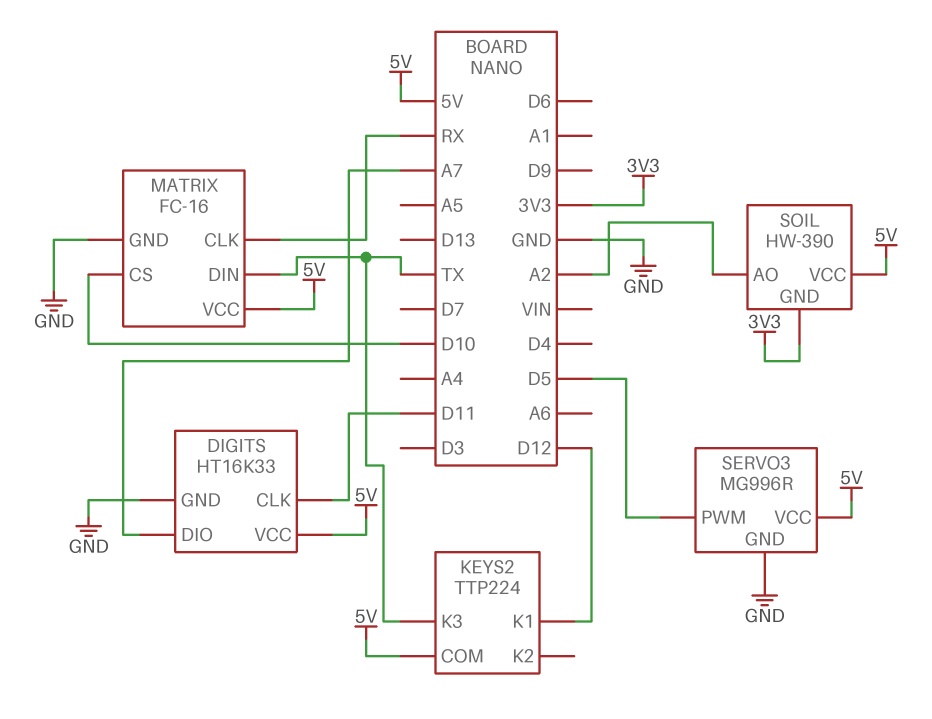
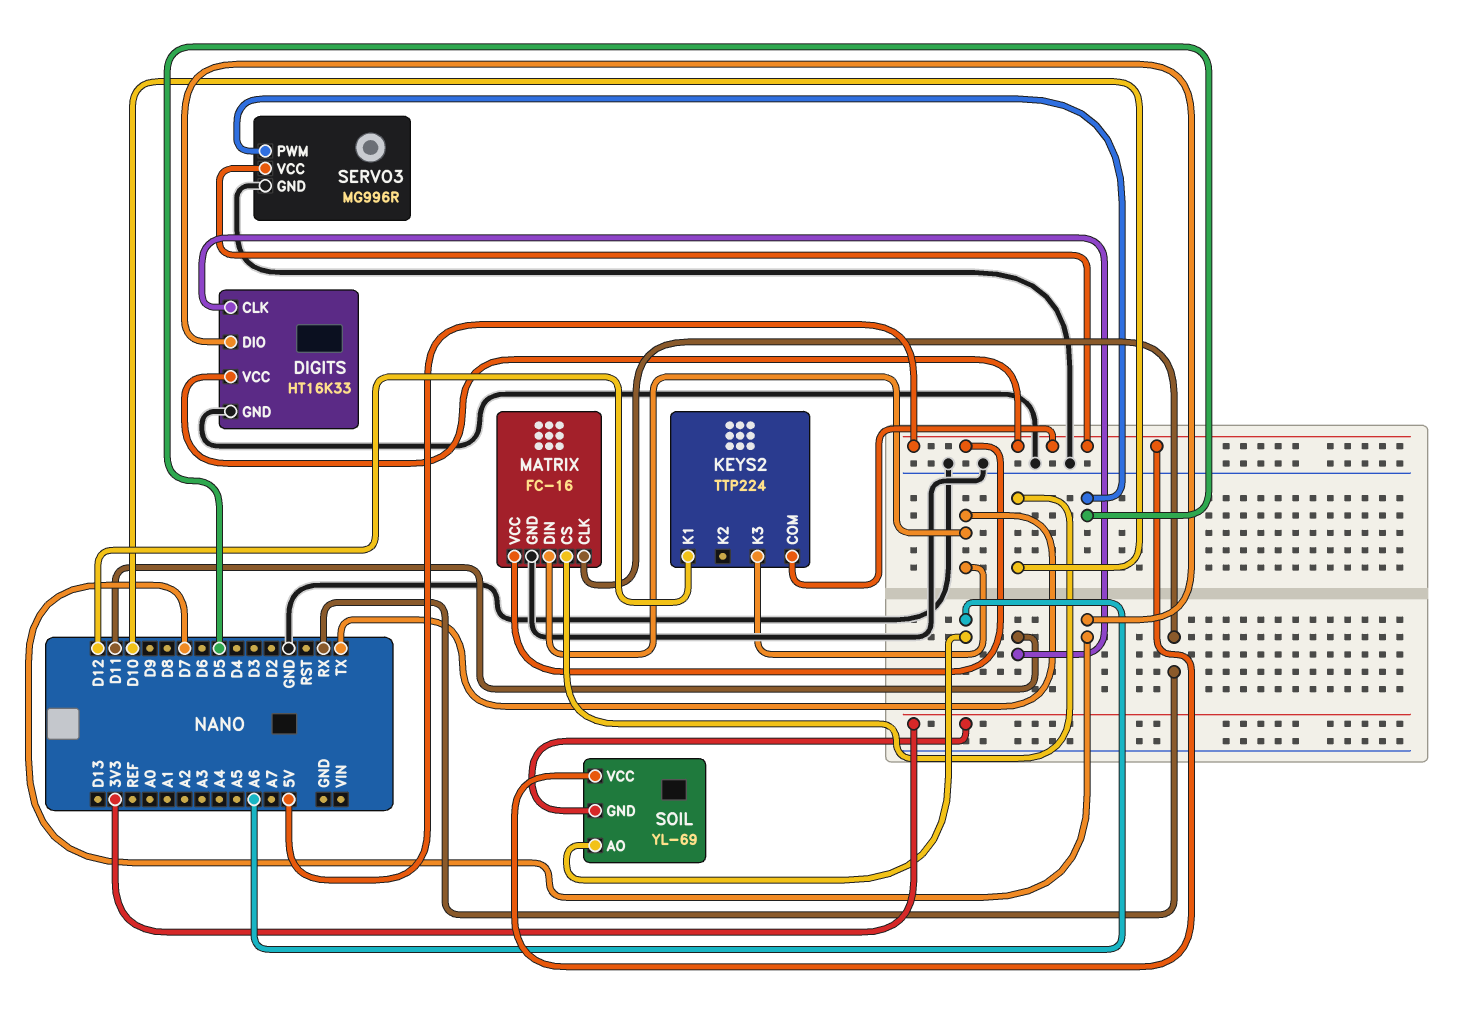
DIGITS pin DIO: A7 -> D7
SOIL: HW-390 -> YL-69
SOIL pin AO: A2 -> A6

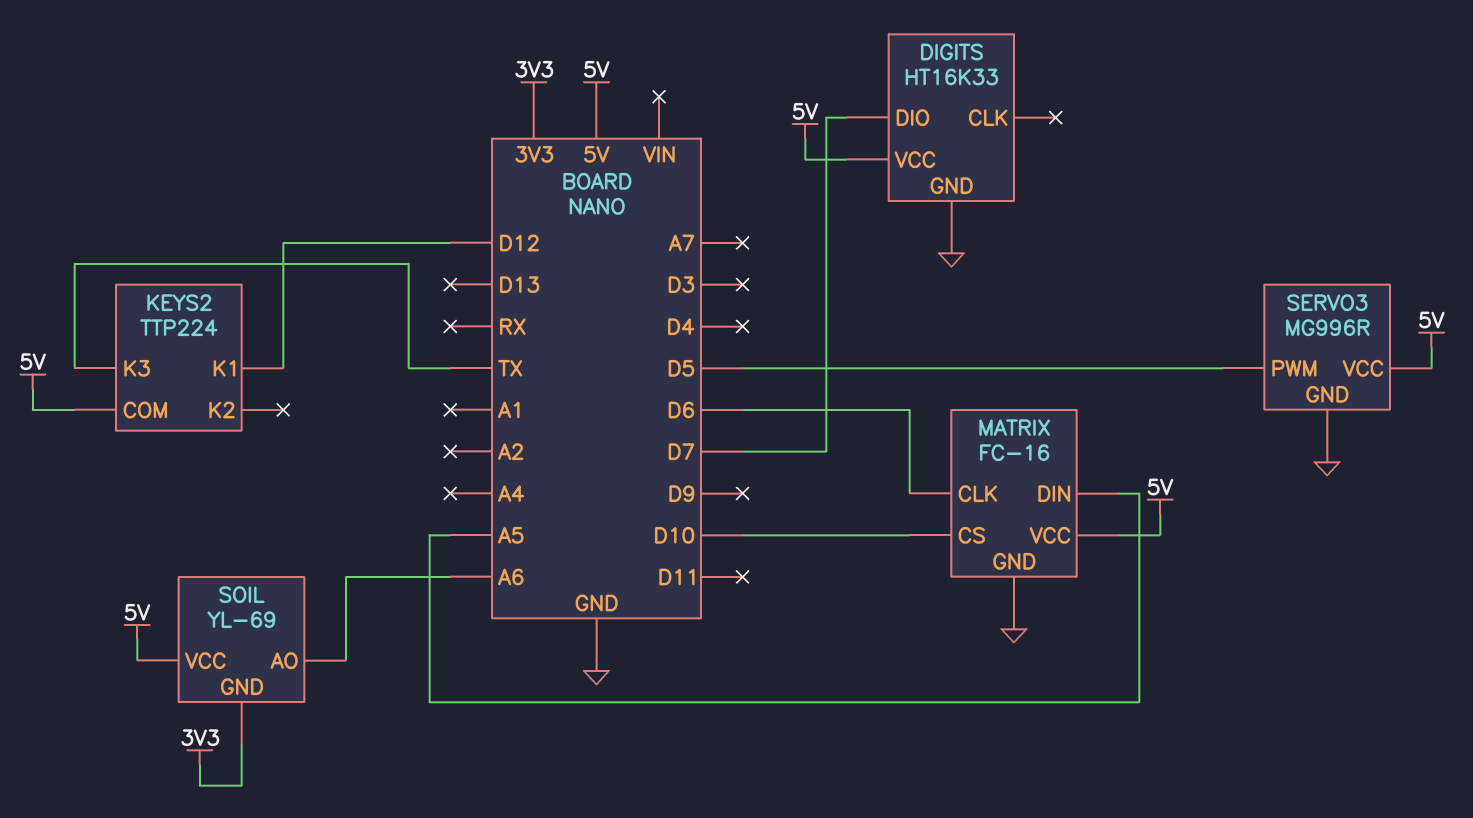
DIGITS pin CLK: D11 -> none
MATRIX pin CLK: RX -> D6
MATRIX pin DIN: TX -> A5

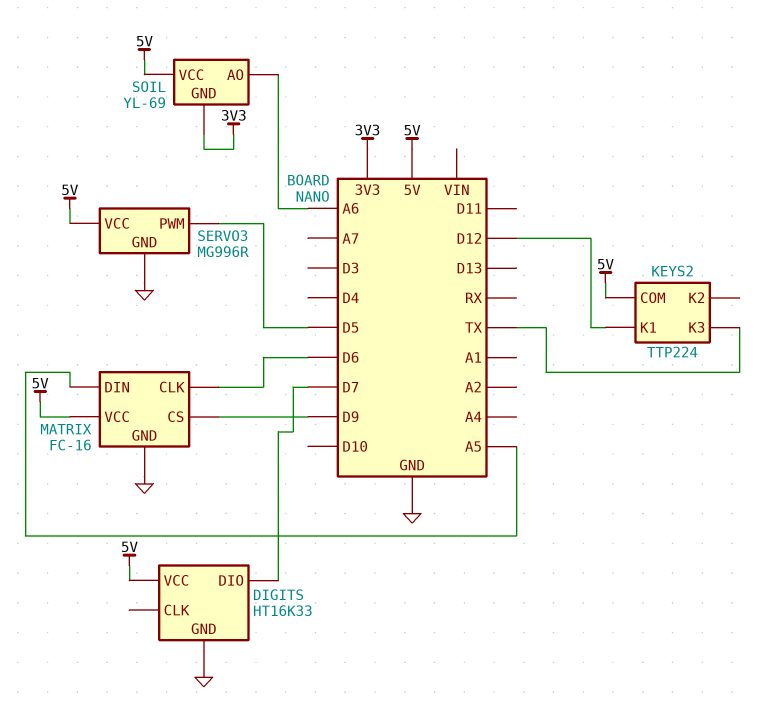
MATRIX pin CS: D10 -> D9

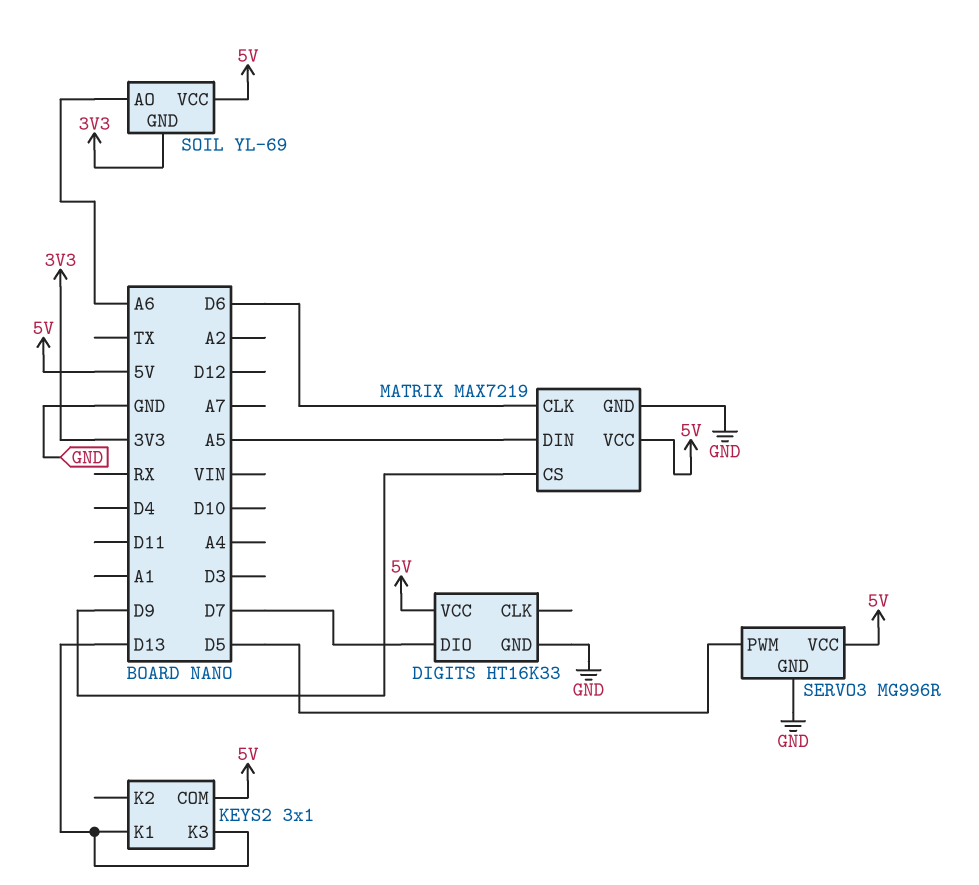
KEYS2: TTP224 -> 3x1
KEYS2 pin K1: D12 -> D13
KEYS2 pin K3: TX -> D13
MATRIX: FC-16 -> MAX7219

